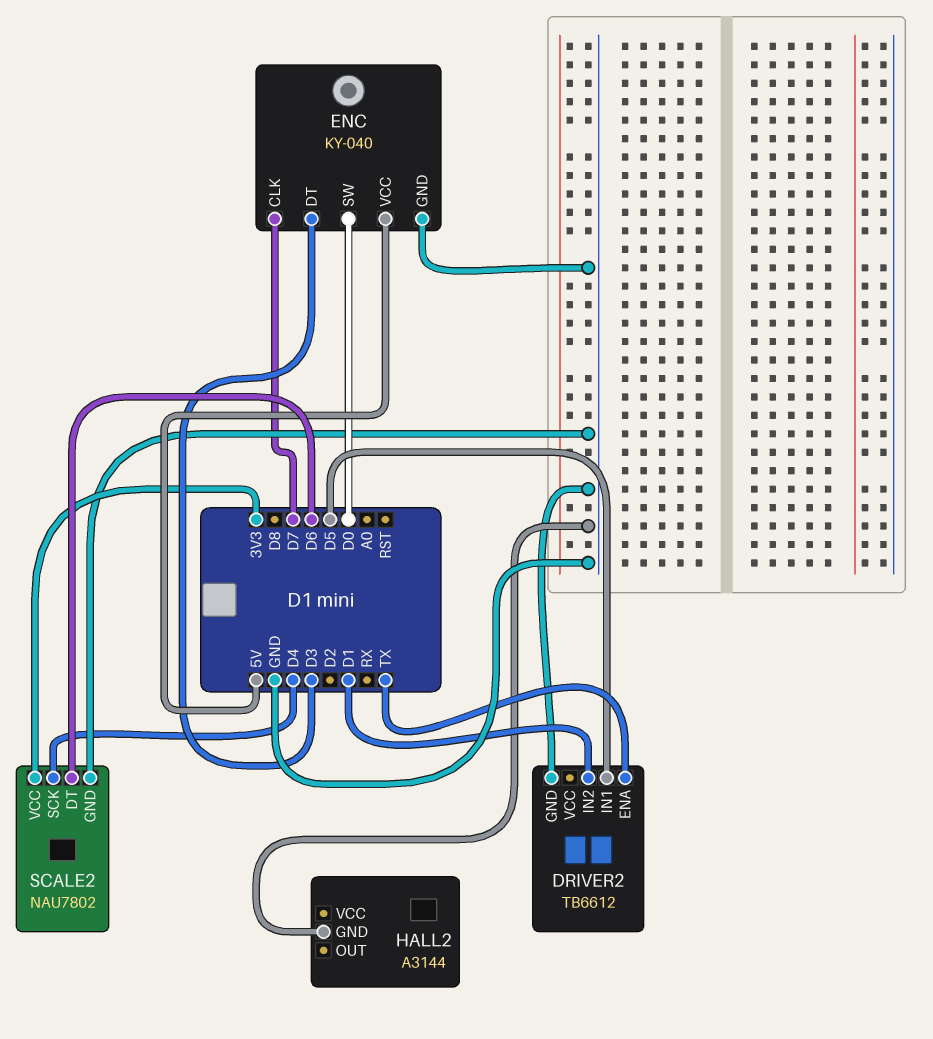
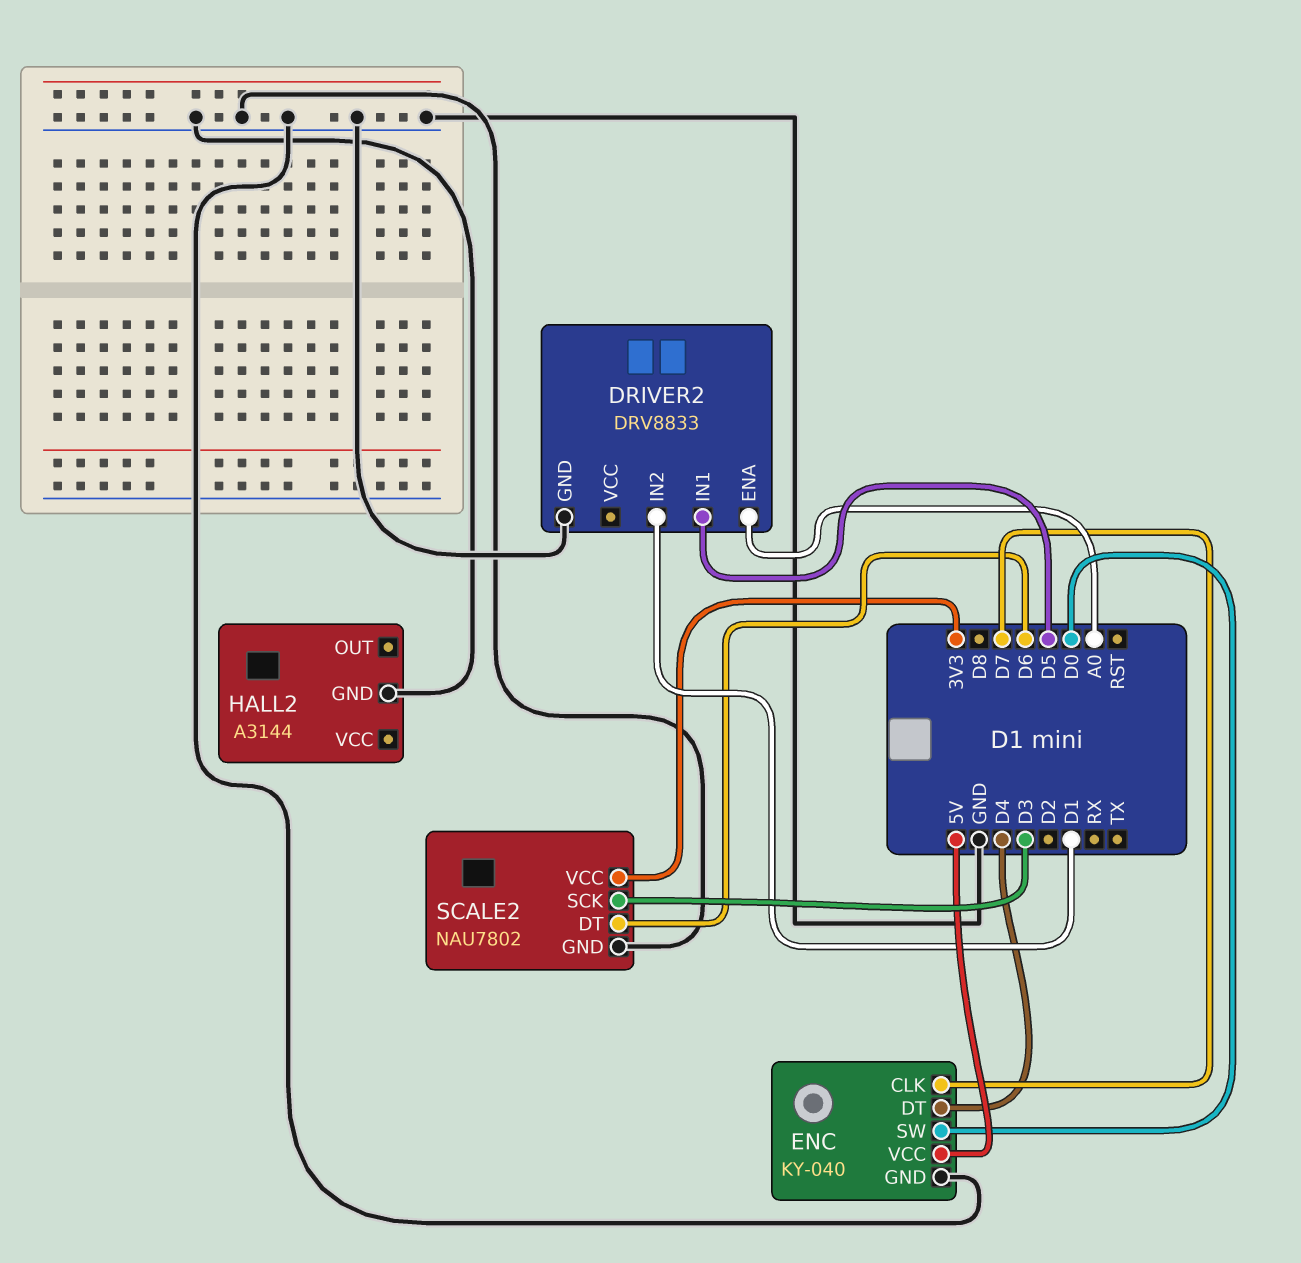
DRIVER2: TB6612 -> DRV8833
DRIVER2 pin ENA: TX -> A0
ENC pin DT: D3 -> D4
SCALE2 pin SCK: D4 -> D3

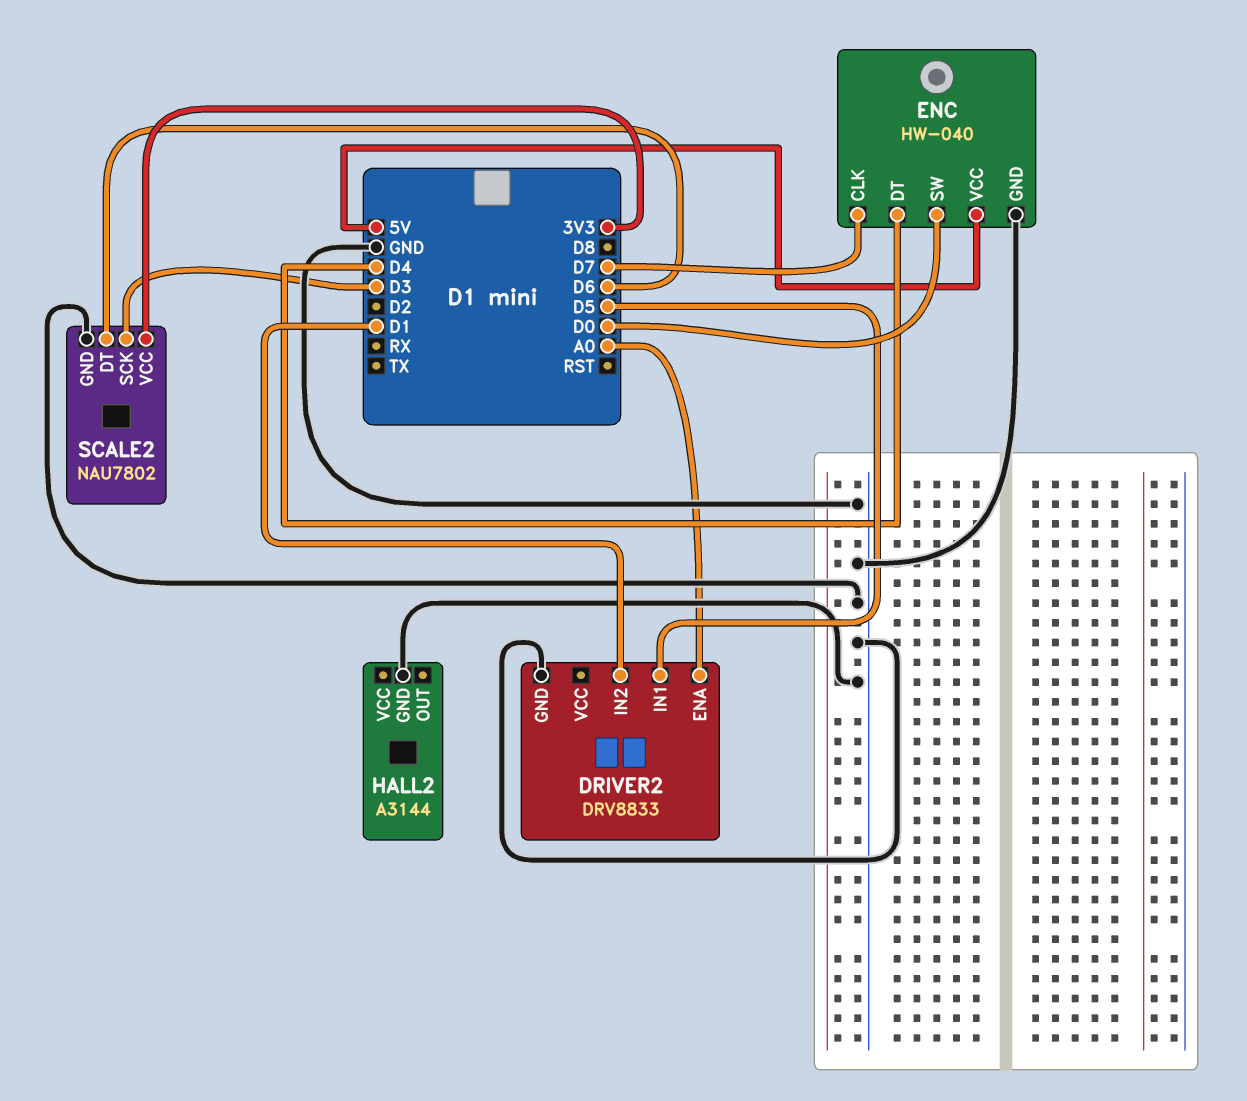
ENC: KY-040 -> HW-040

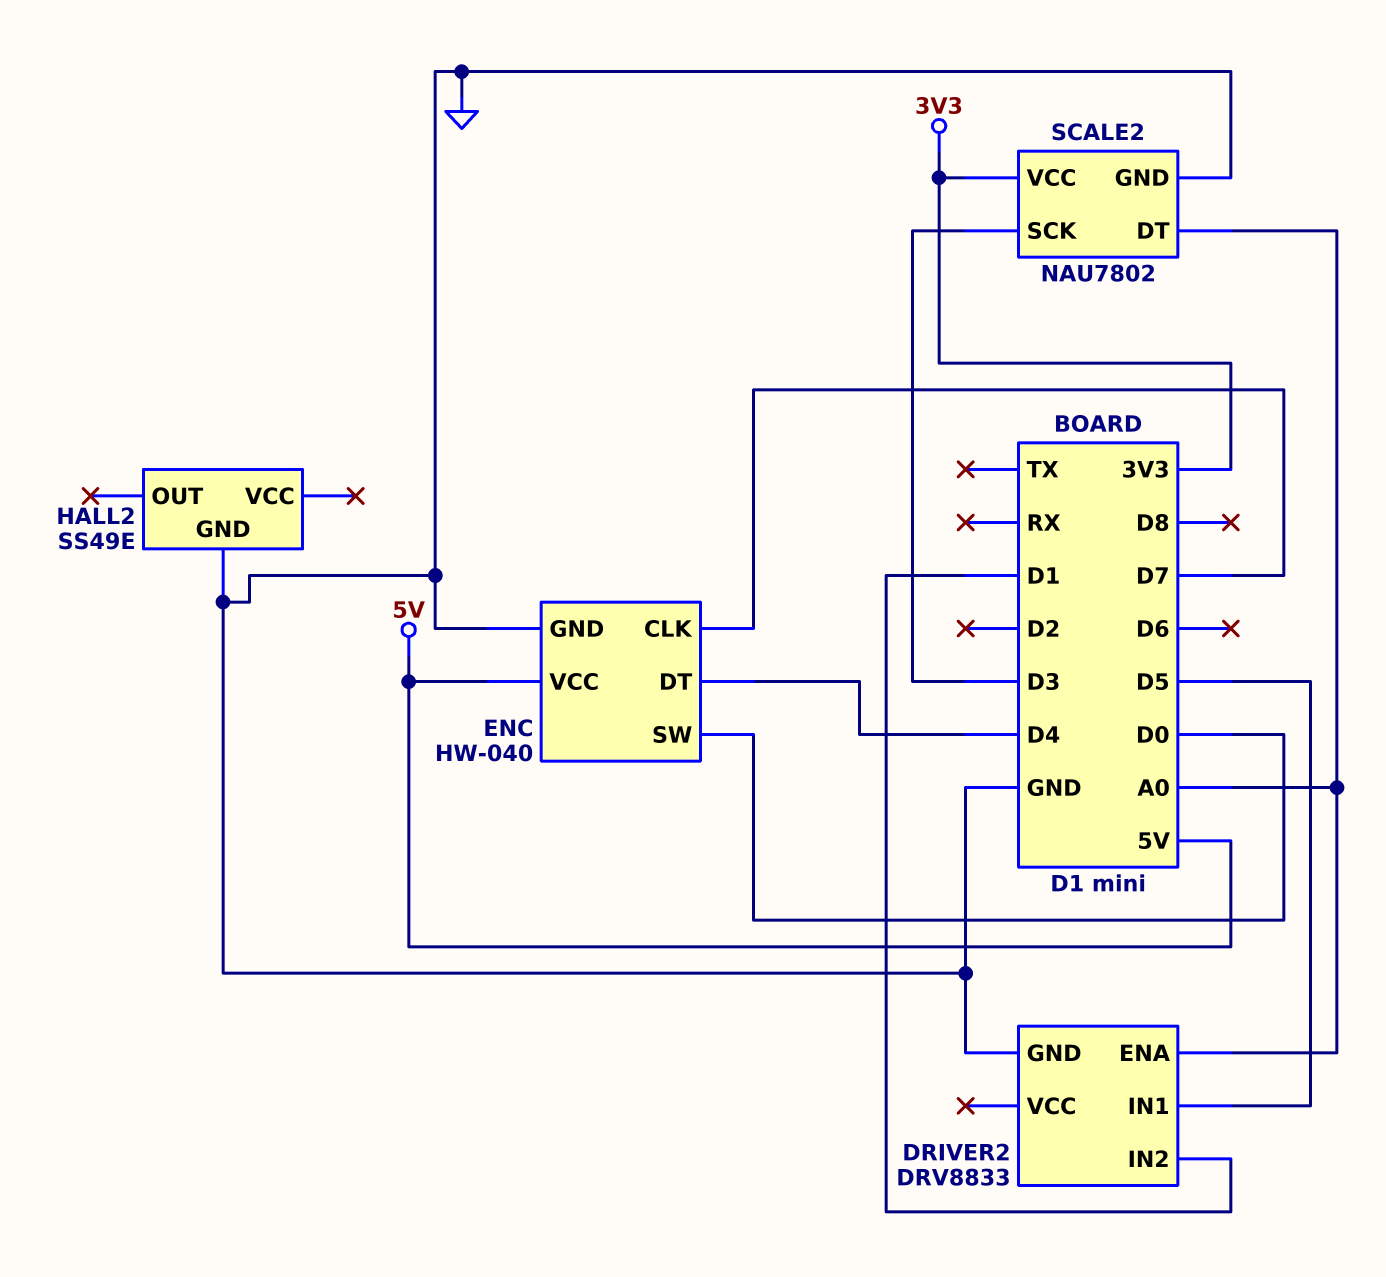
HALL2: A3144 -> SS49E
SCALE2 pin DT: D6 -> A0

